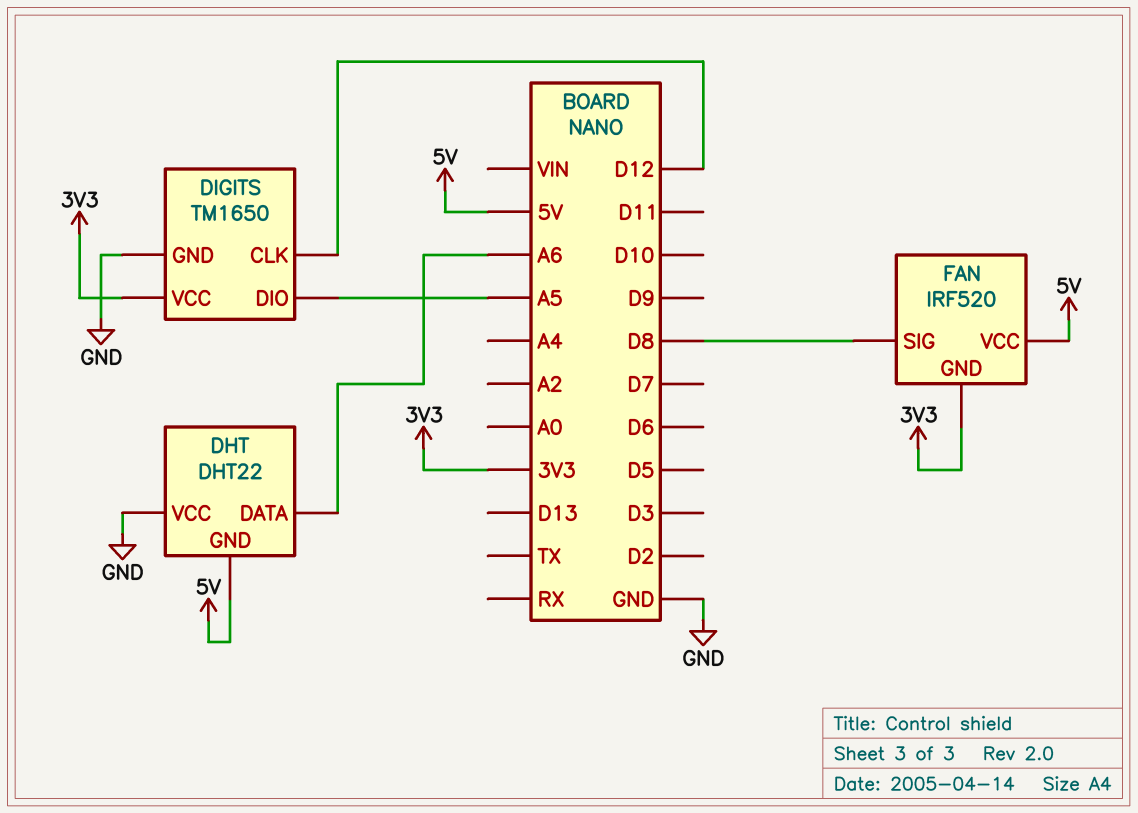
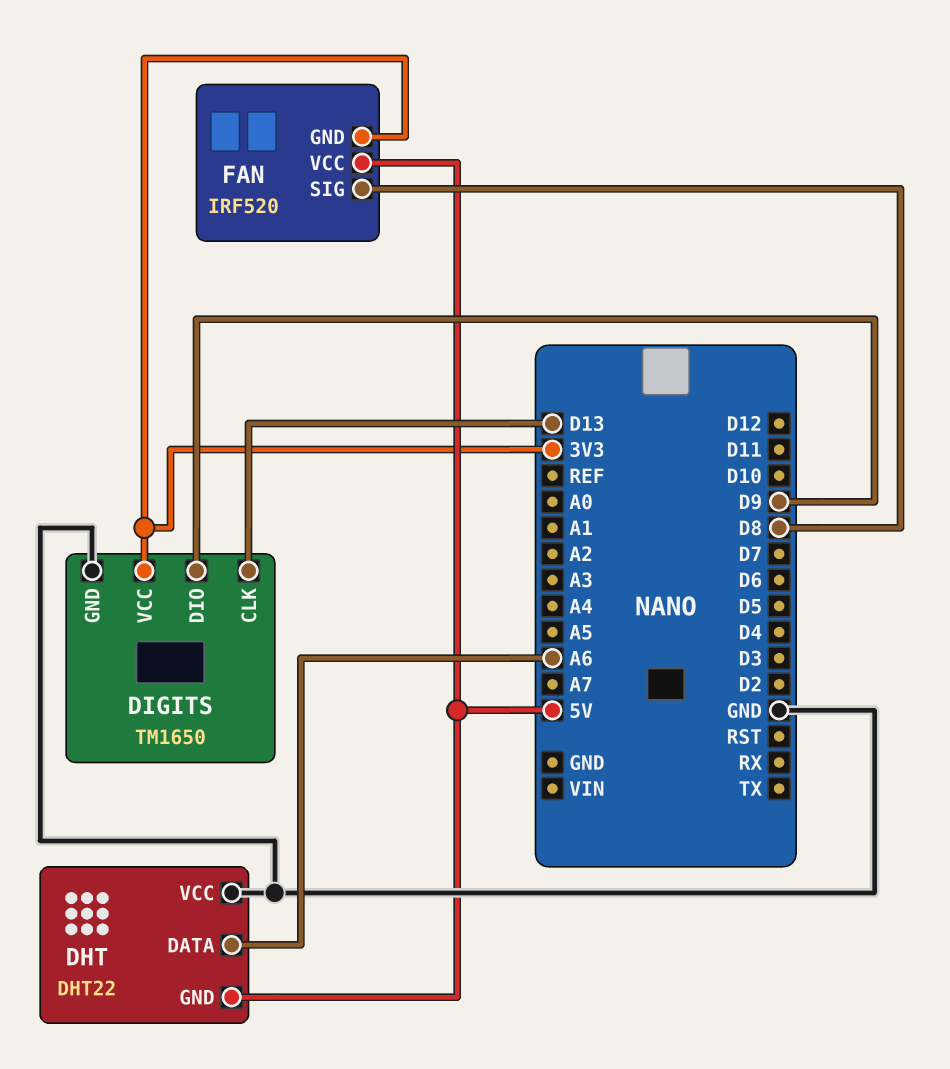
DIGITS pin CLK: D12 -> D13
DIGITS pin DIO: A5 -> D9

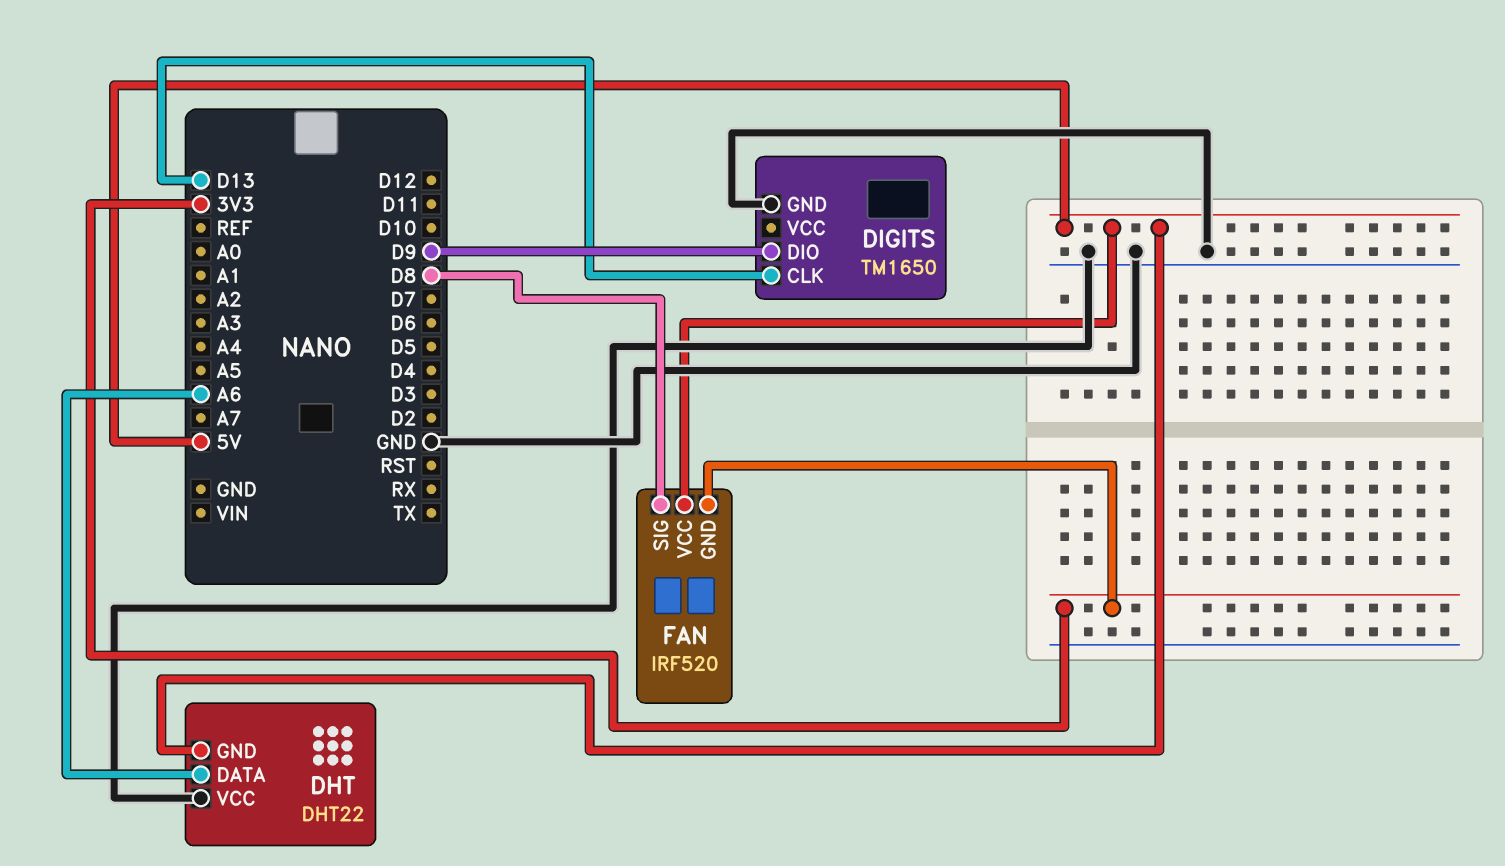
DIGITS pin VCC: 3V3 -> none

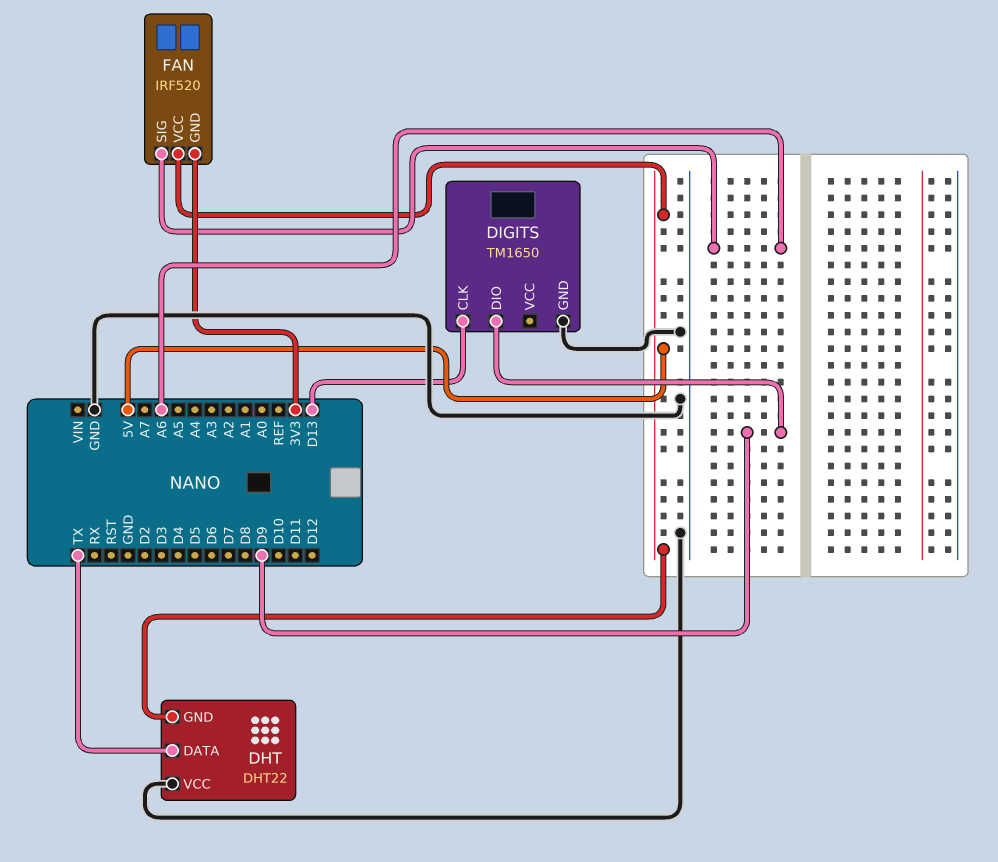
DHT pin DATA: A6 -> TX
FAN pin SIG: D8 -> A6

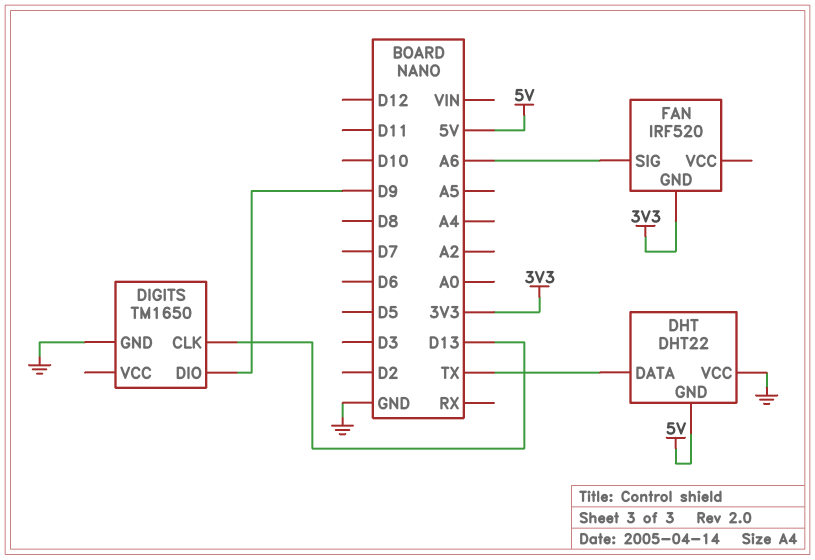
FAN pin VCC: 5V -> none

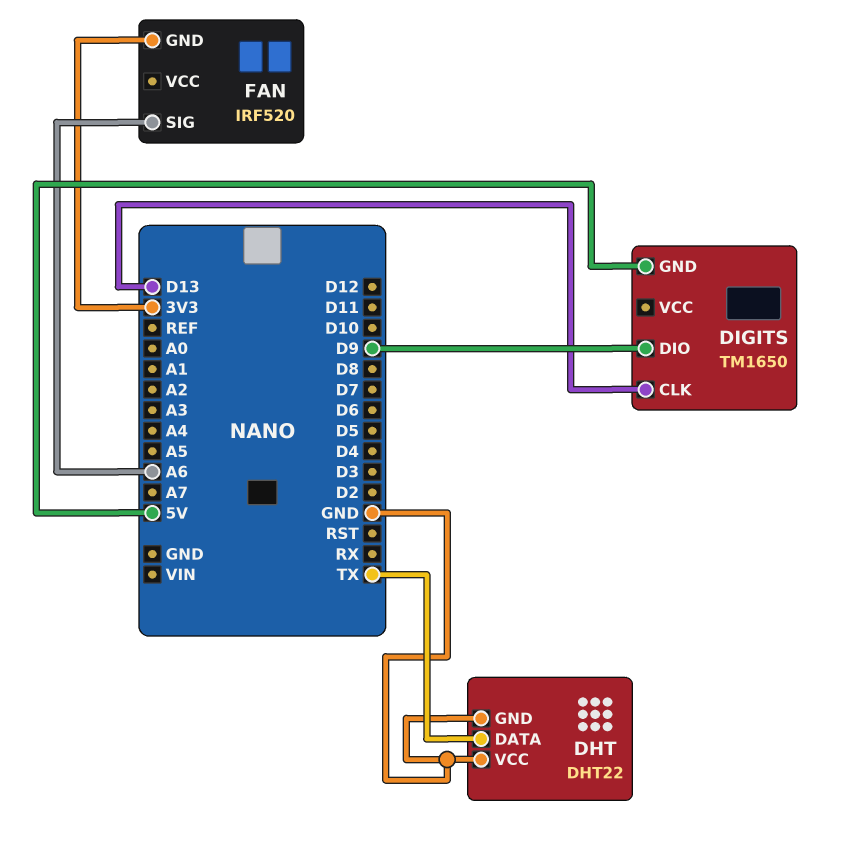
DHT pin GND: 5V -> GND
DIGITS pin GND: GND -> 5V

